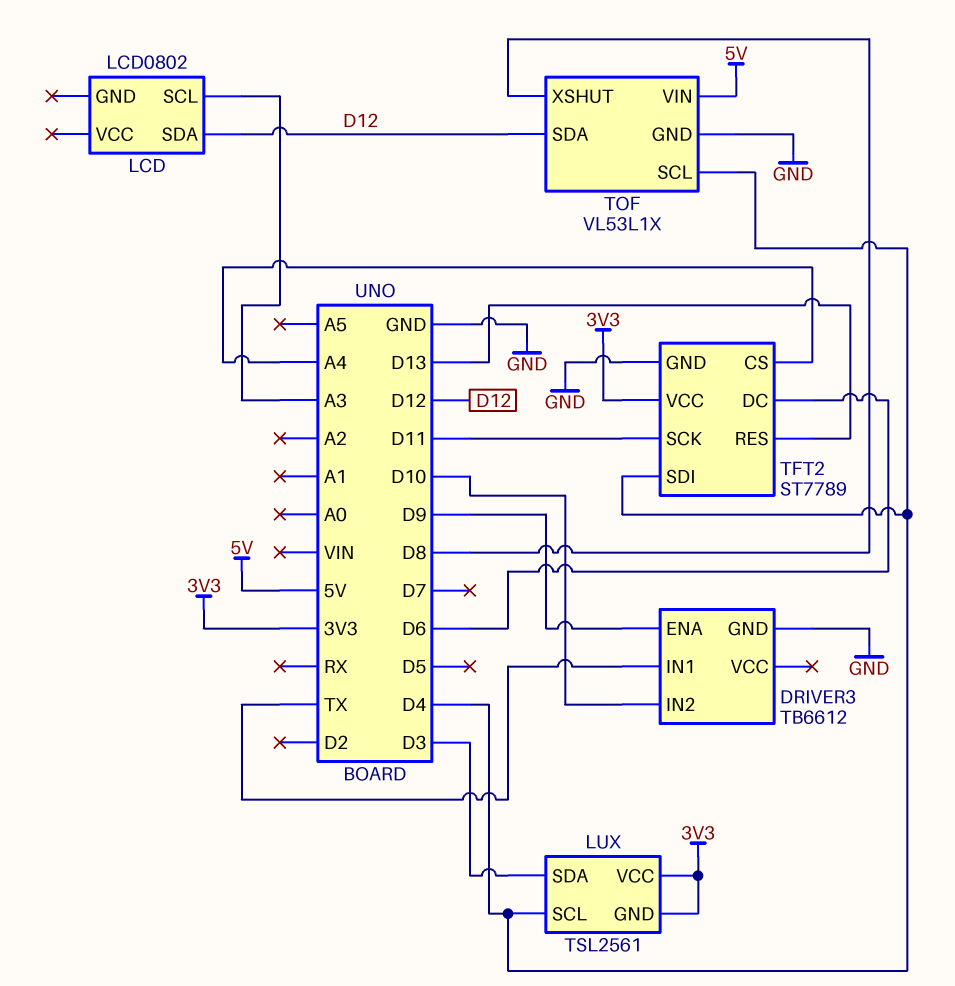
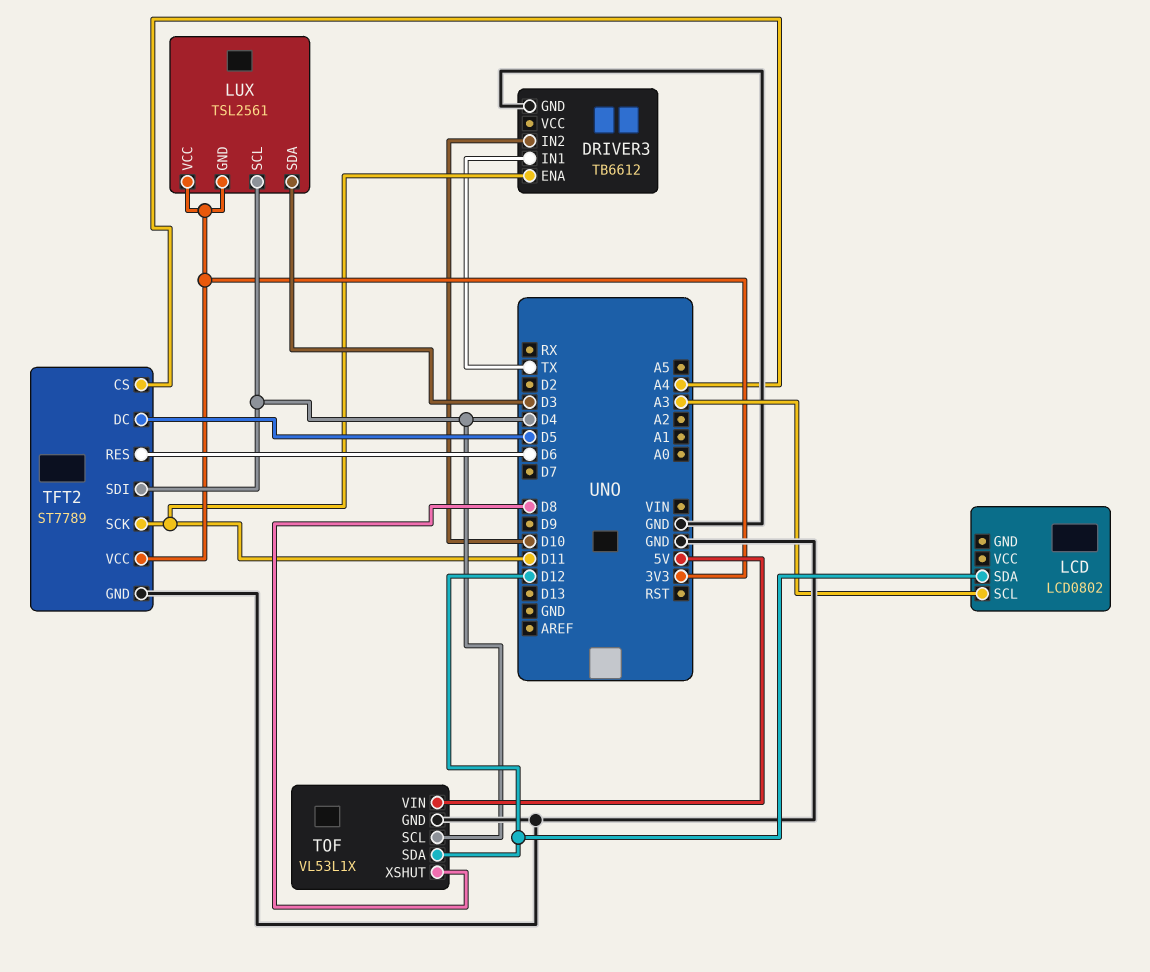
DRIVER3 pin ENA: D9 -> D11
TFT2 pin DC: D6 -> D5
TFT2 pin RES: D13 -> D6

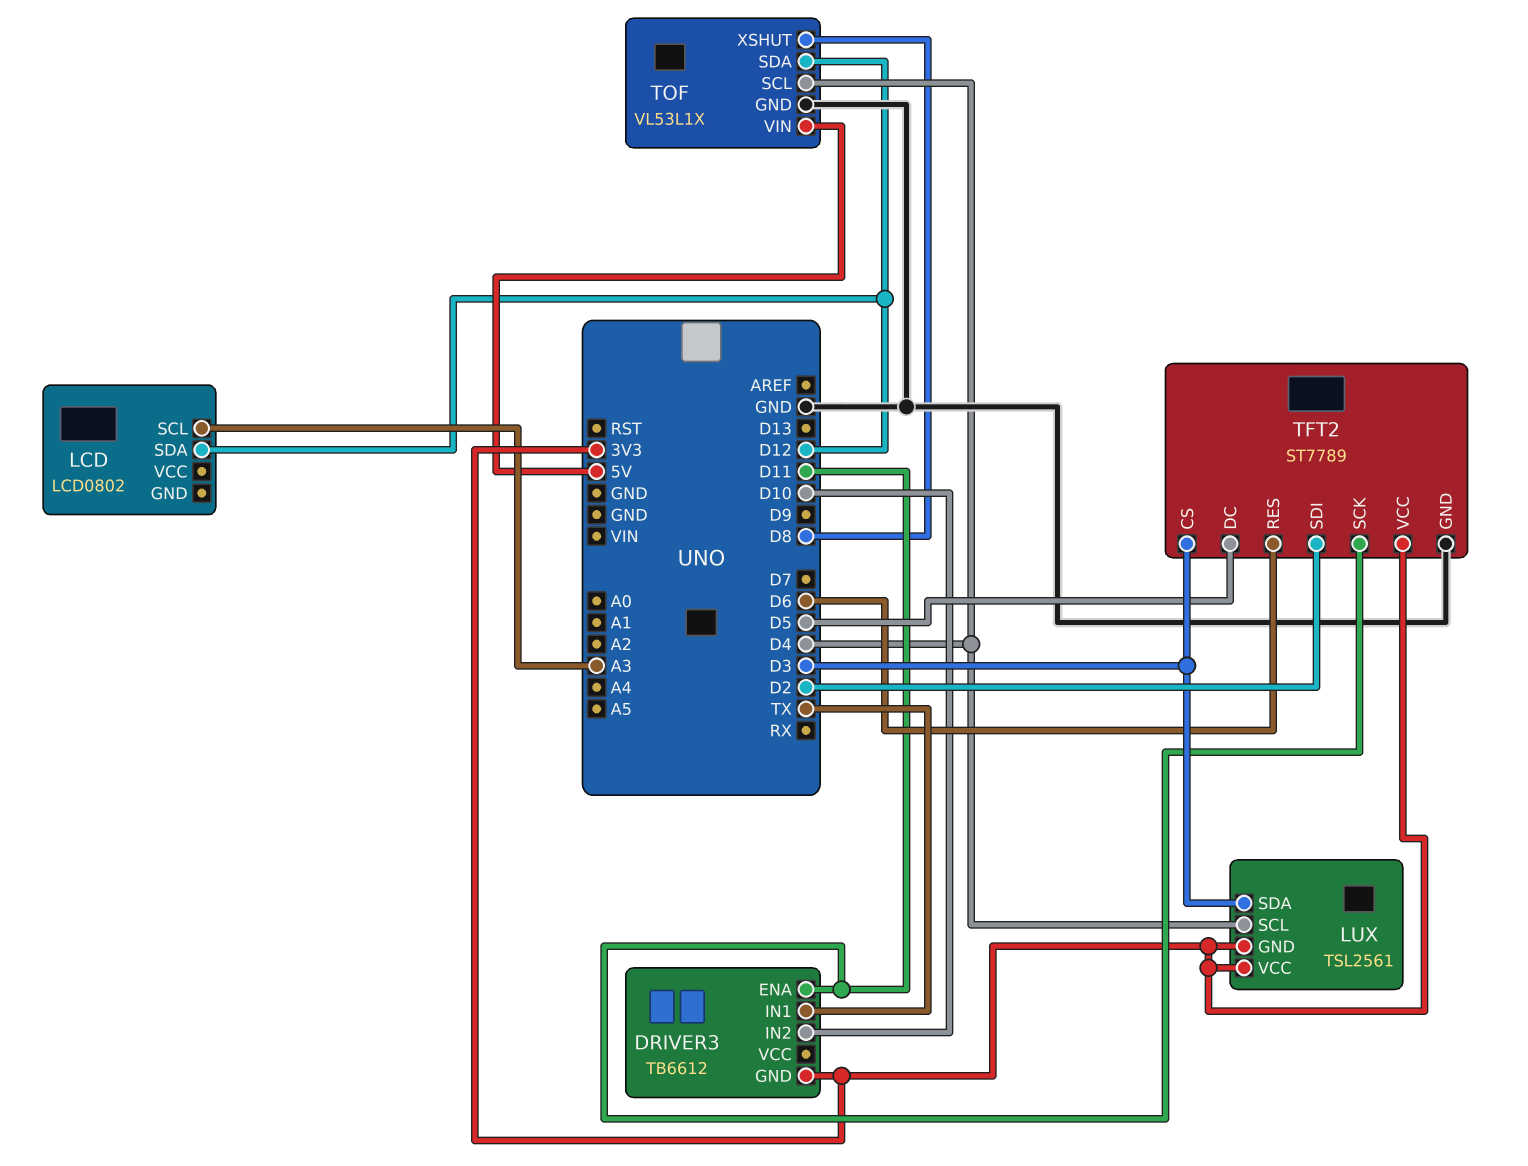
DRIVER3 pin GND: GND -> 3V3
TFT2 pin CS: A4 -> D3
TFT2 pin SDI: D4 -> D2

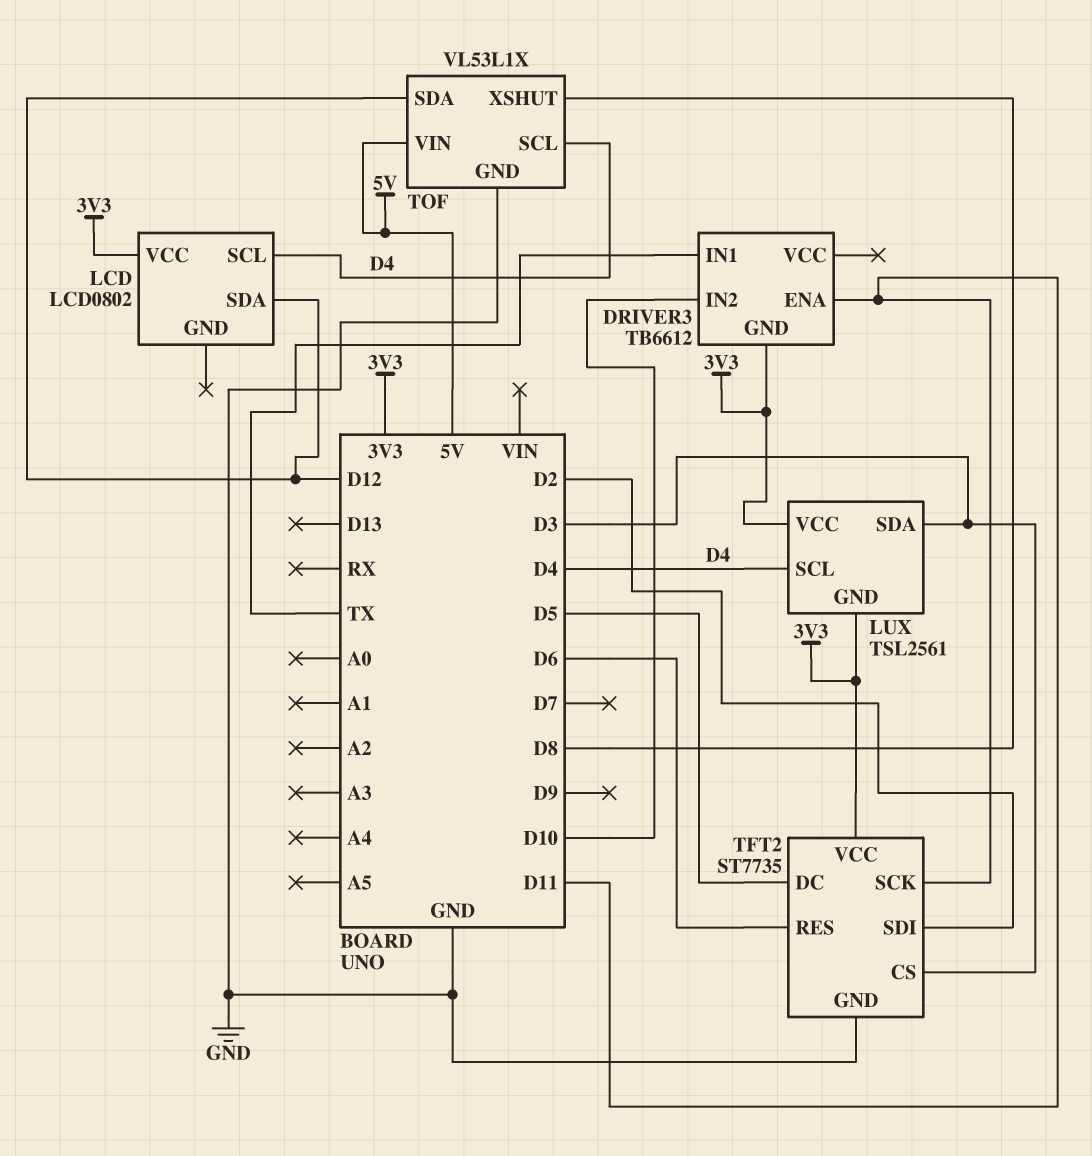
LCD pin SCL: A3 -> D4
LCD pin VCC: none -> 3V3
TFT2: ST7789 -> ST7735

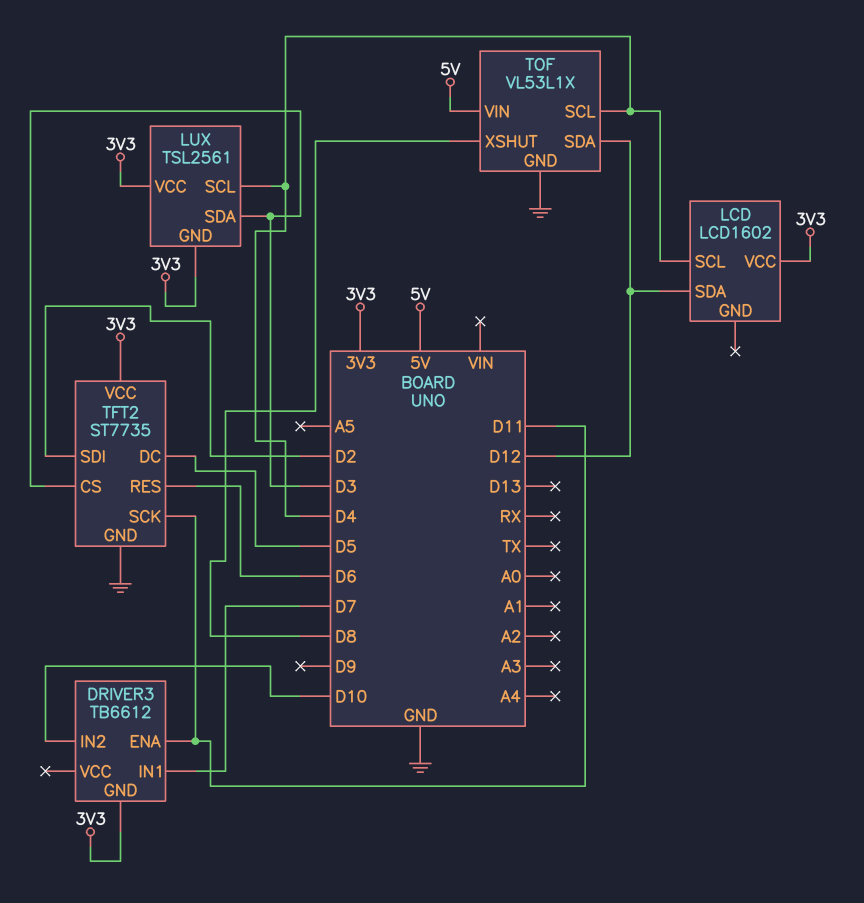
DRIVER3 pin IN1: TX -> D7
LCD: LCD0802 -> LCD1602

